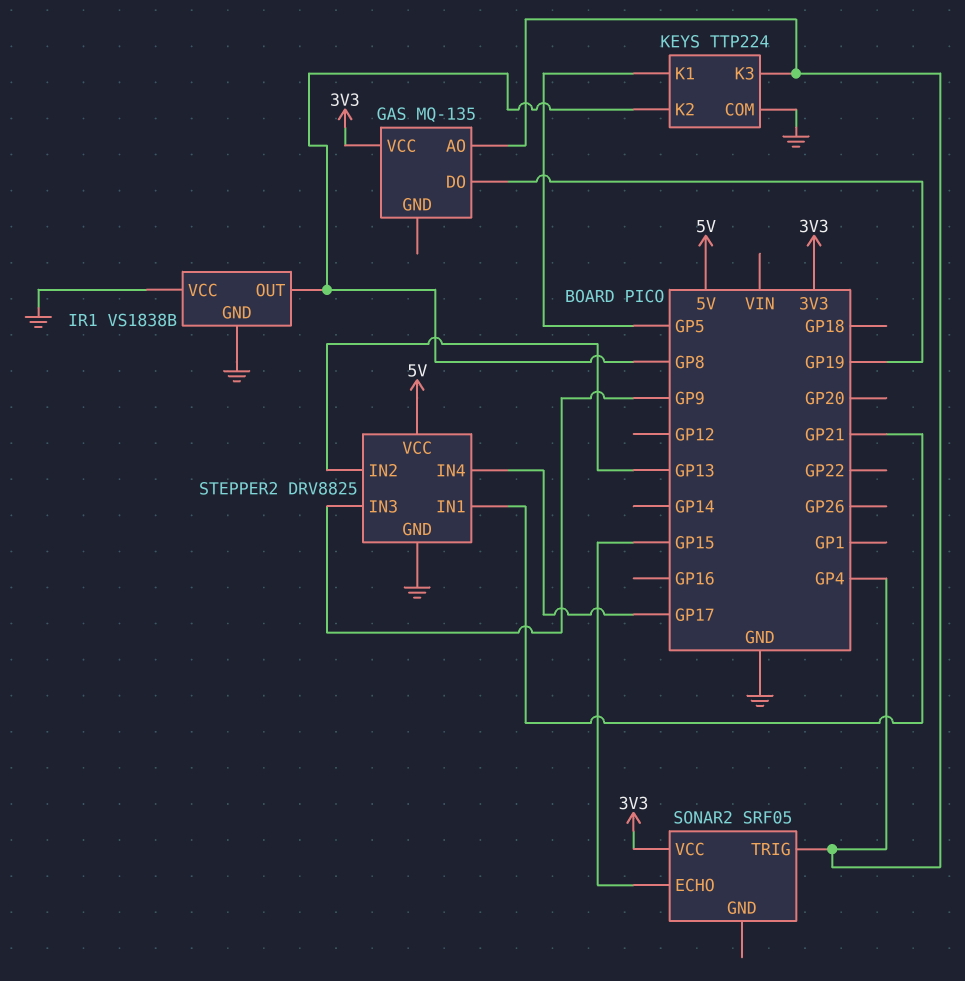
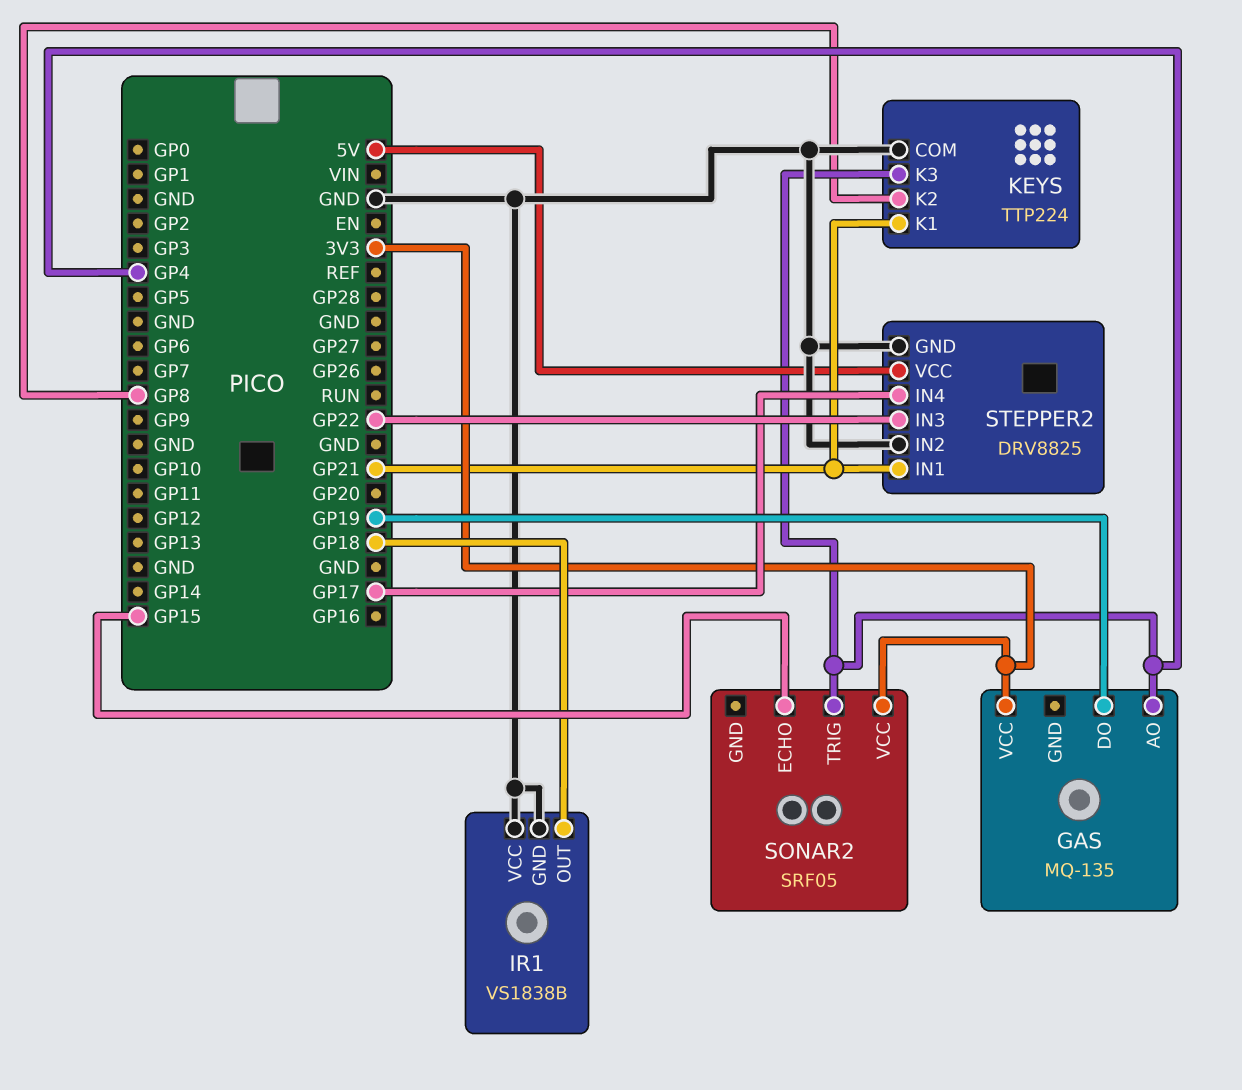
IR1 pin OUT: GP8 -> GP18
KEYS pin K1: GP5 -> GP21
STEPPER2 pin IN2: GP13 -> GND
STEPPER2 pin IN3: GP9 -> GP22

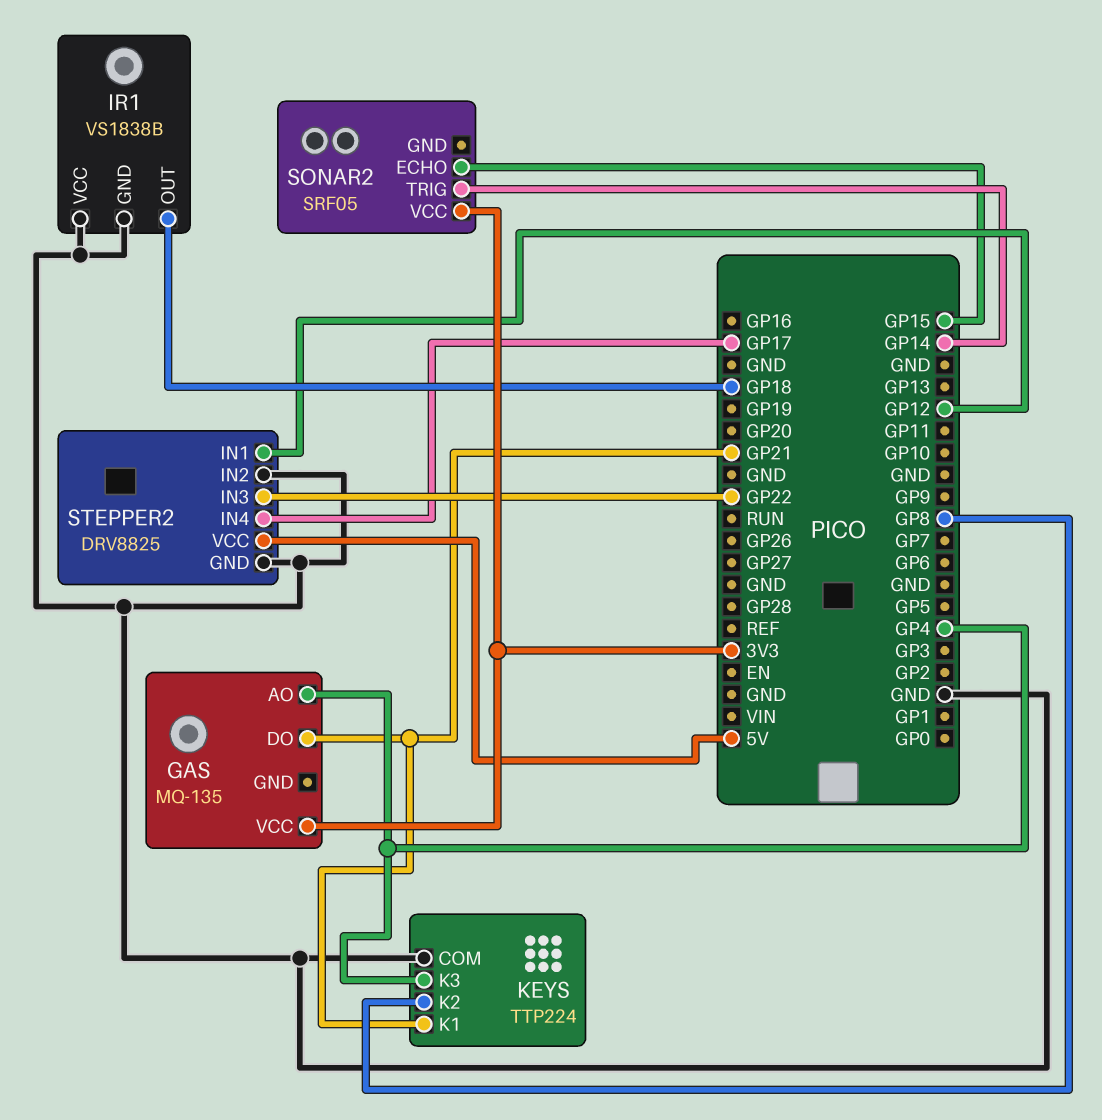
GAS pin DO: GP19 -> GP21
SONAR2 pin TRIG: GP4 -> GP14
STEPPER2 pin IN1: GP21 -> GP12

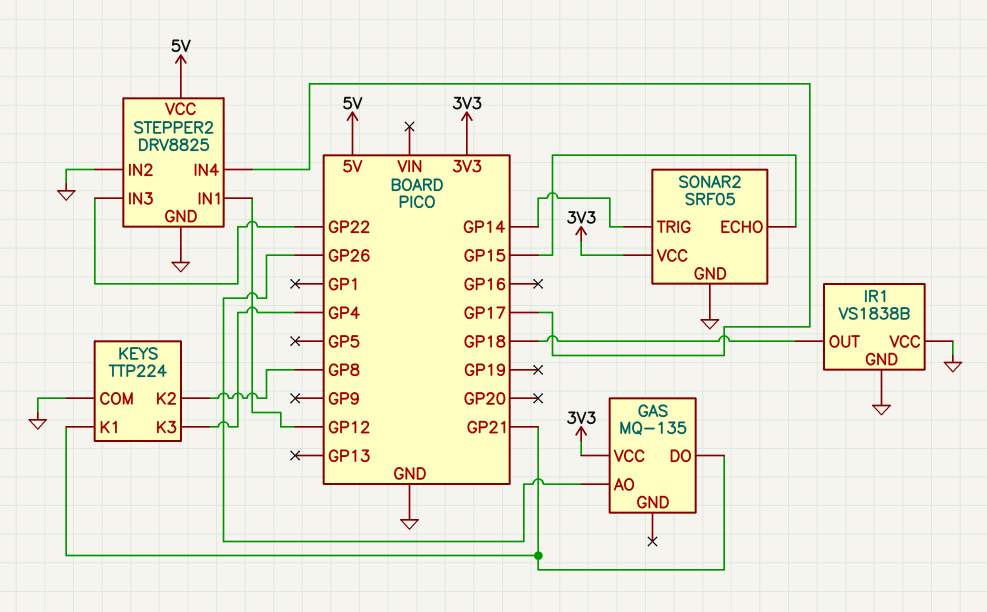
GAS pin AO: GP4 -> GP26
SONAR2 pin GND: none -> GND

